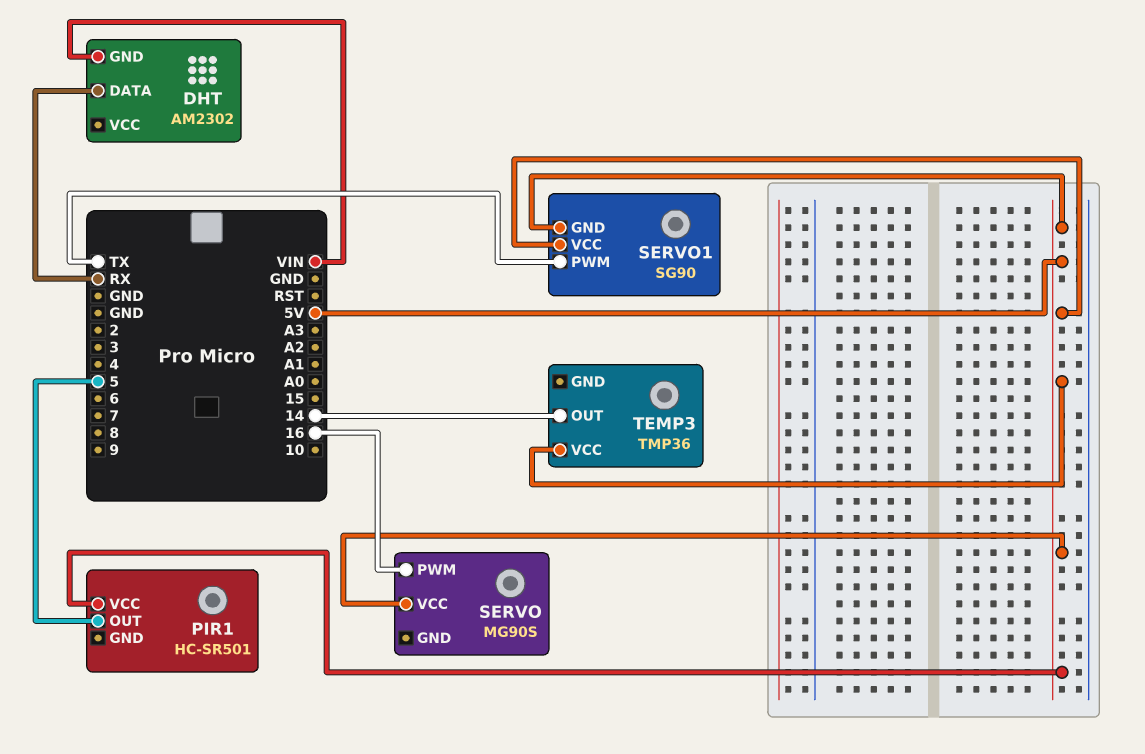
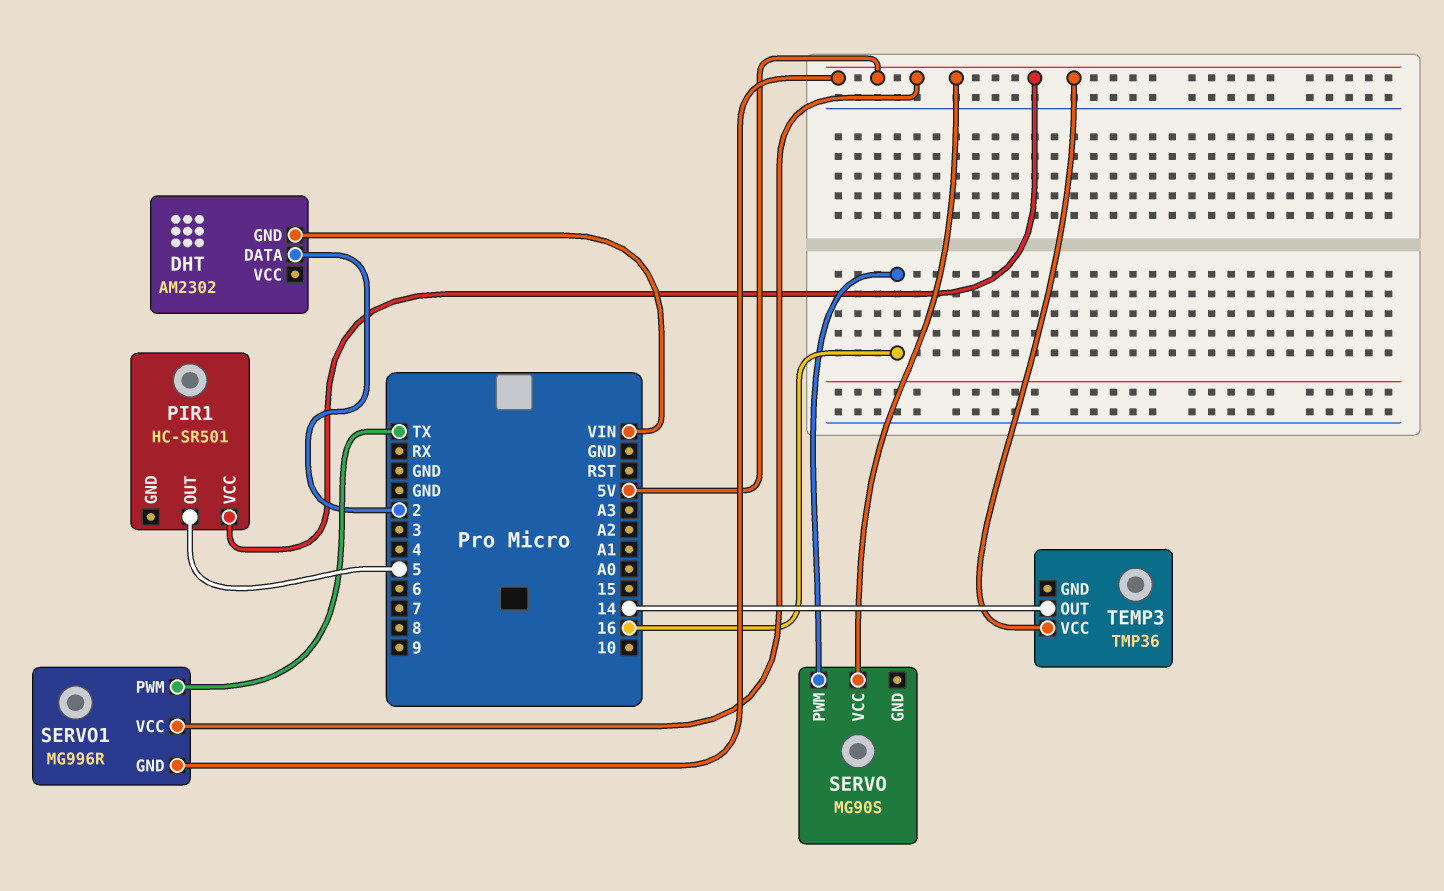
DHT pin DATA: RX -> 2
SERVO1: SG90 -> MG996R

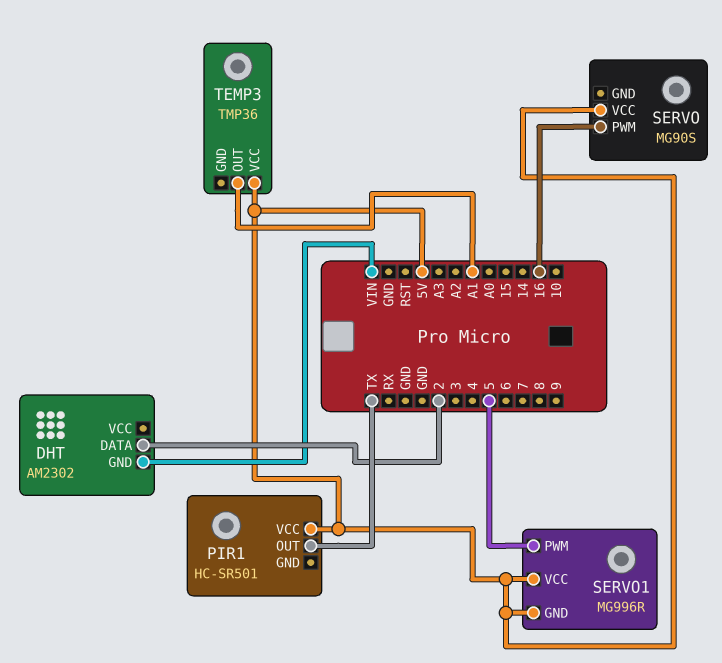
PIR1 pin OUT: 5 -> TX
SERVO1 pin PWM: TX -> 5
TEMP3 pin OUT: 14 -> A1

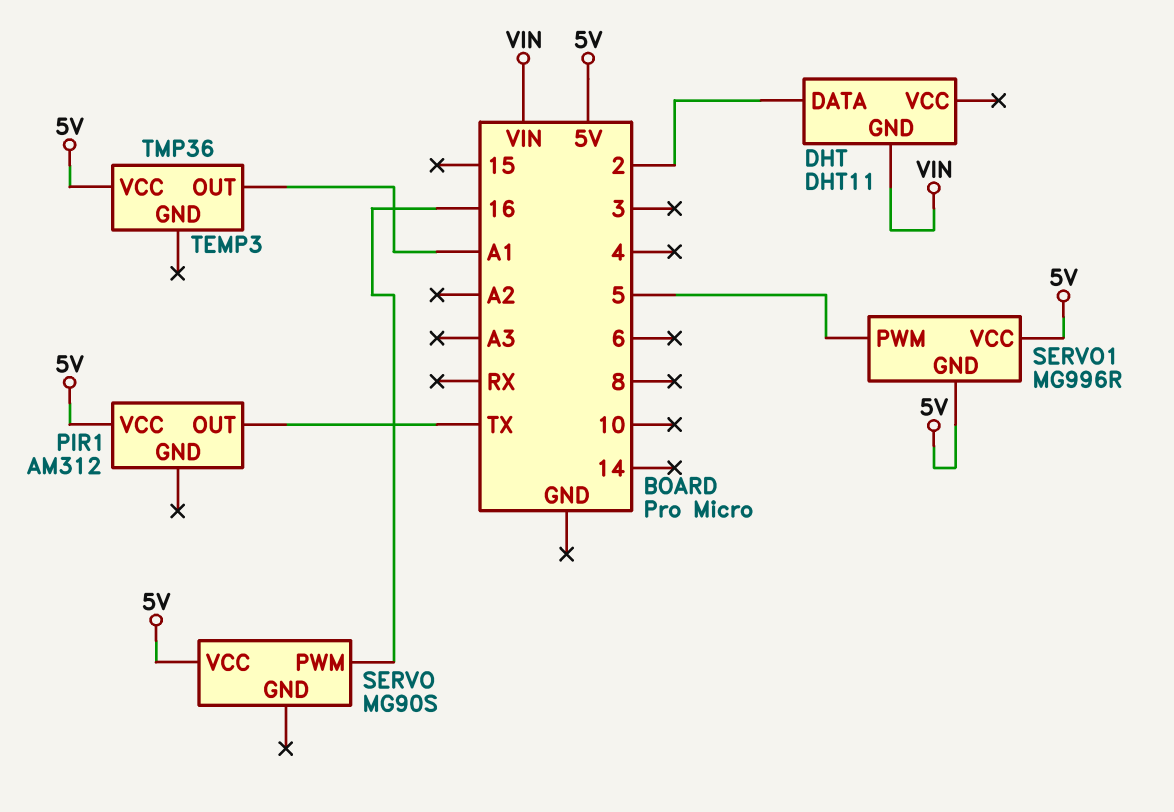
DHT: AM2302 -> DHT11
PIR1: HC-SR501 -> AM312

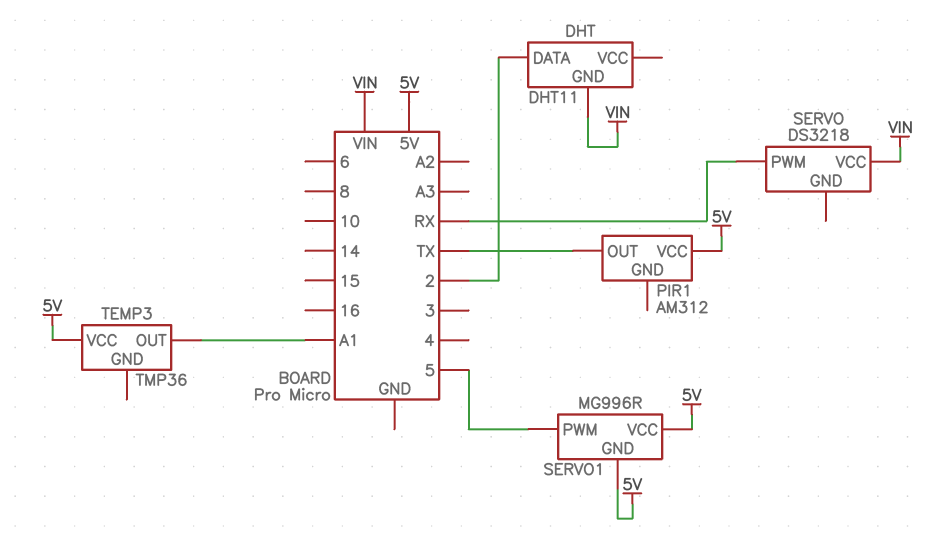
SERVO: MG90S -> DS3218
SERVO pin PWM: 16 -> RX
SERVO pin VCC: 5V -> VIN

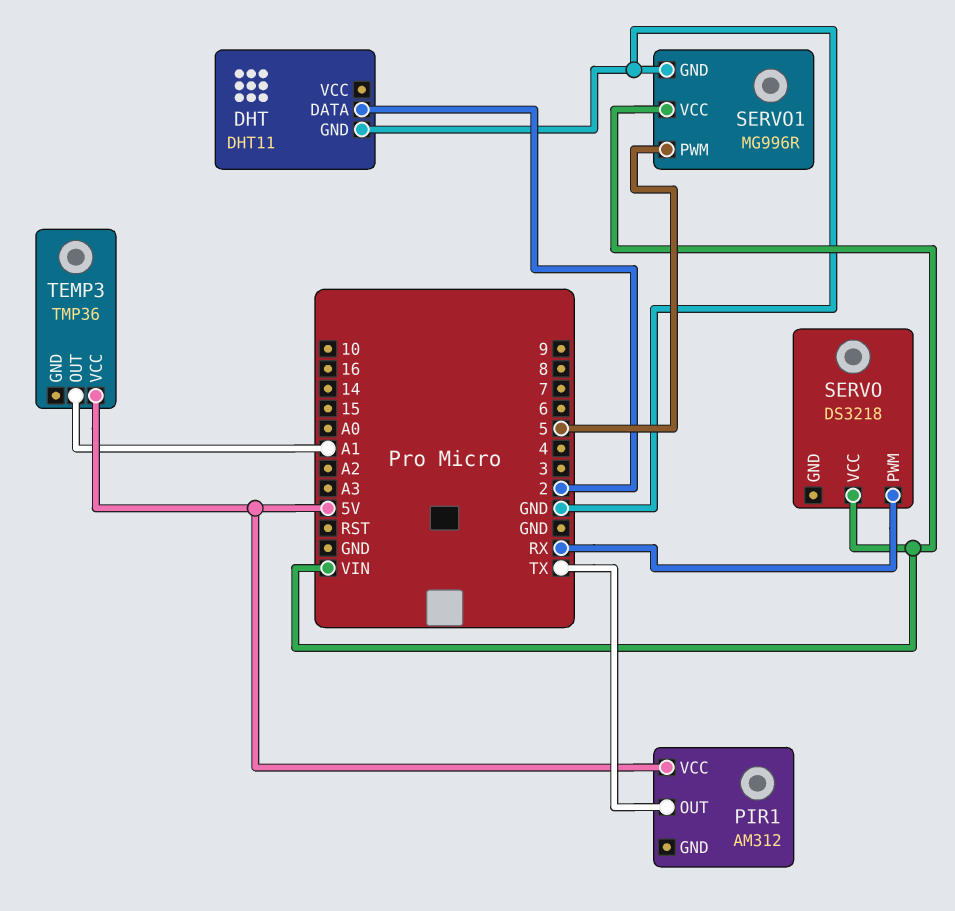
DHT pin GND: VIN -> GND
SERVO1 pin GND: 5V -> GND
SERVO1 pin VCC: 5V -> VIN

